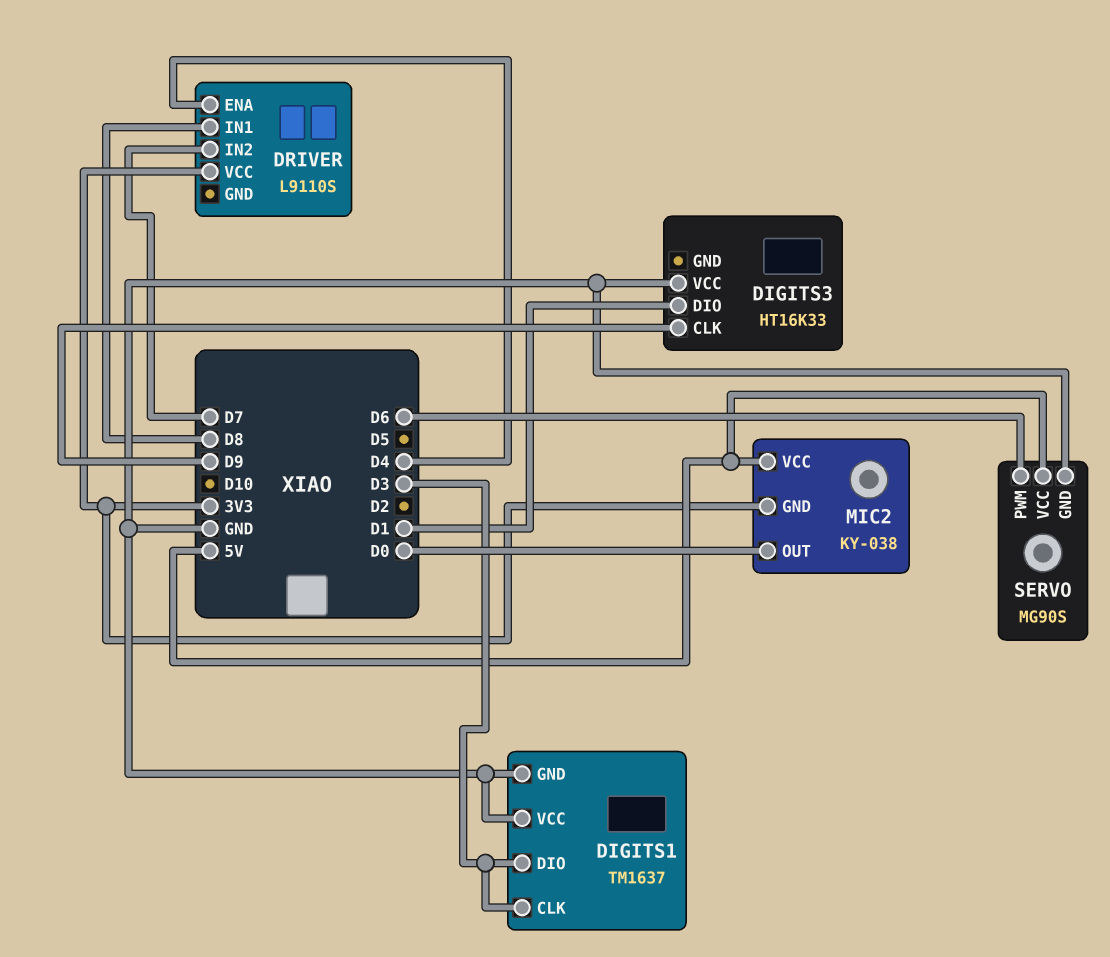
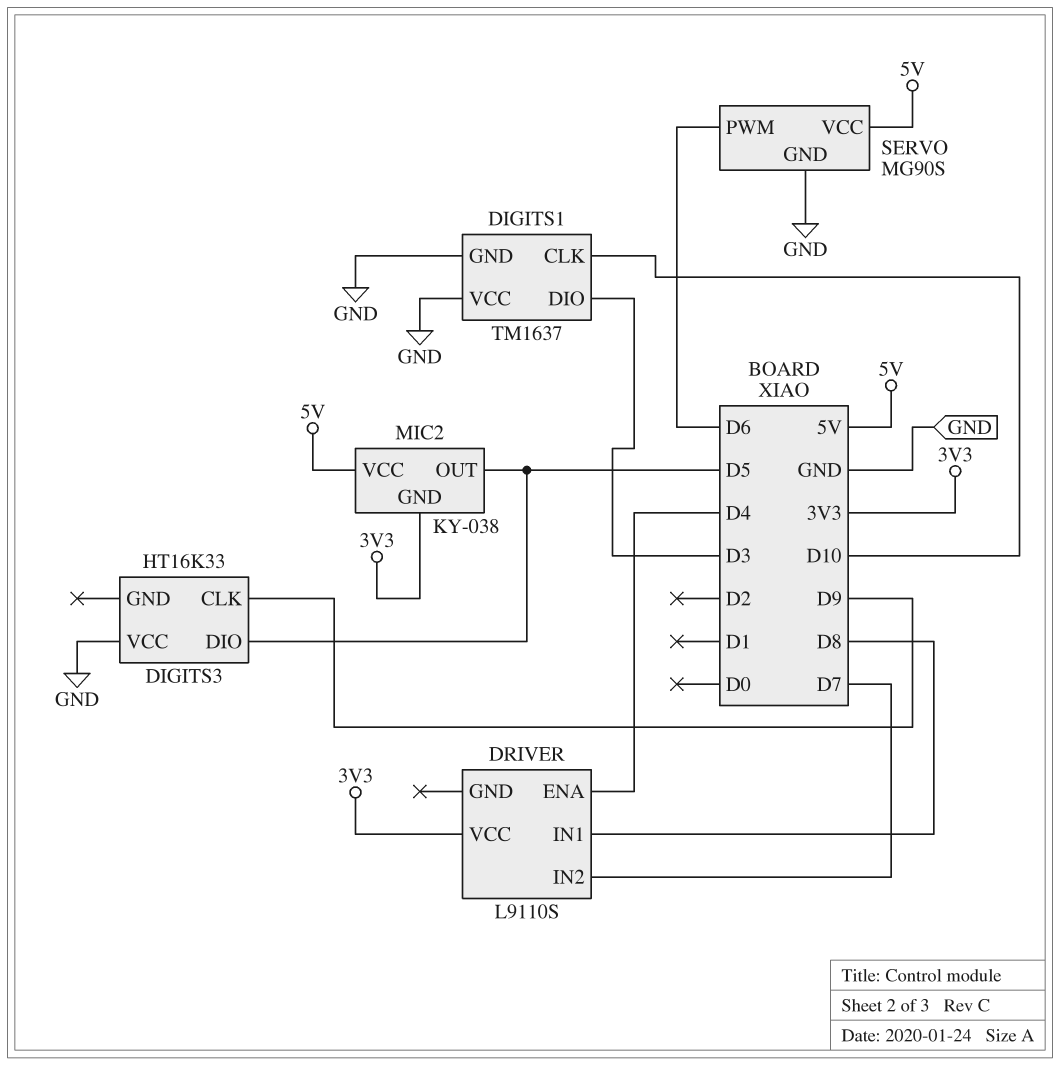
DIGITS1 pin CLK: D3 -> D10
DIGITS3 pin DIO: D1 -> D5
MIC2 pin OUT: D0 -> D5

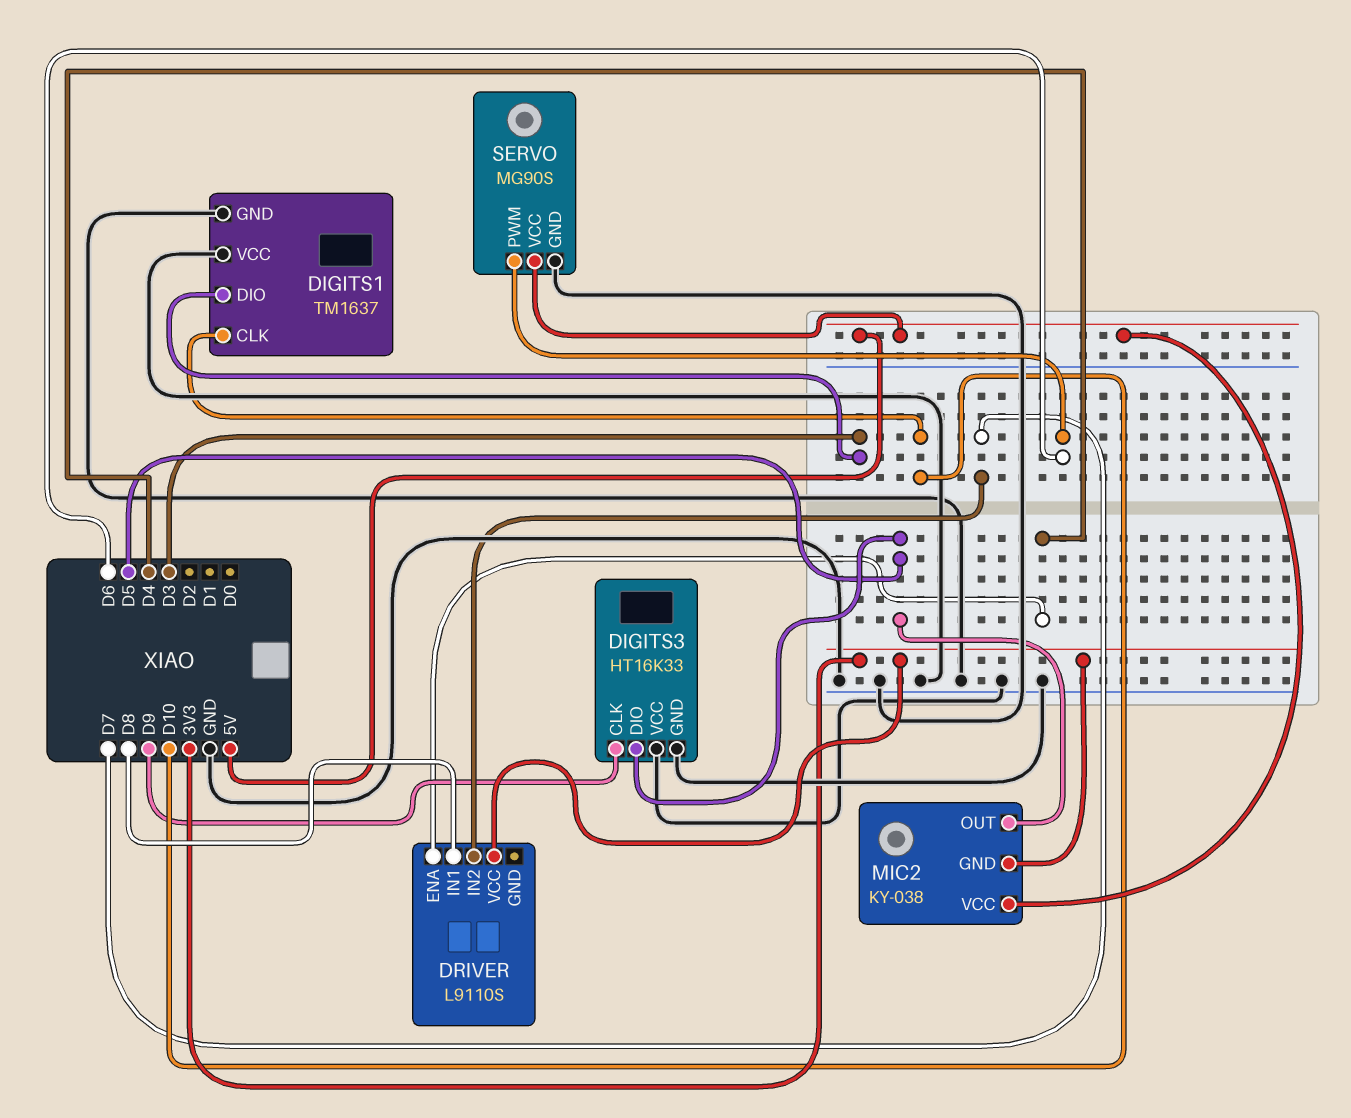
DIGITS3 pin GND: none -> GND

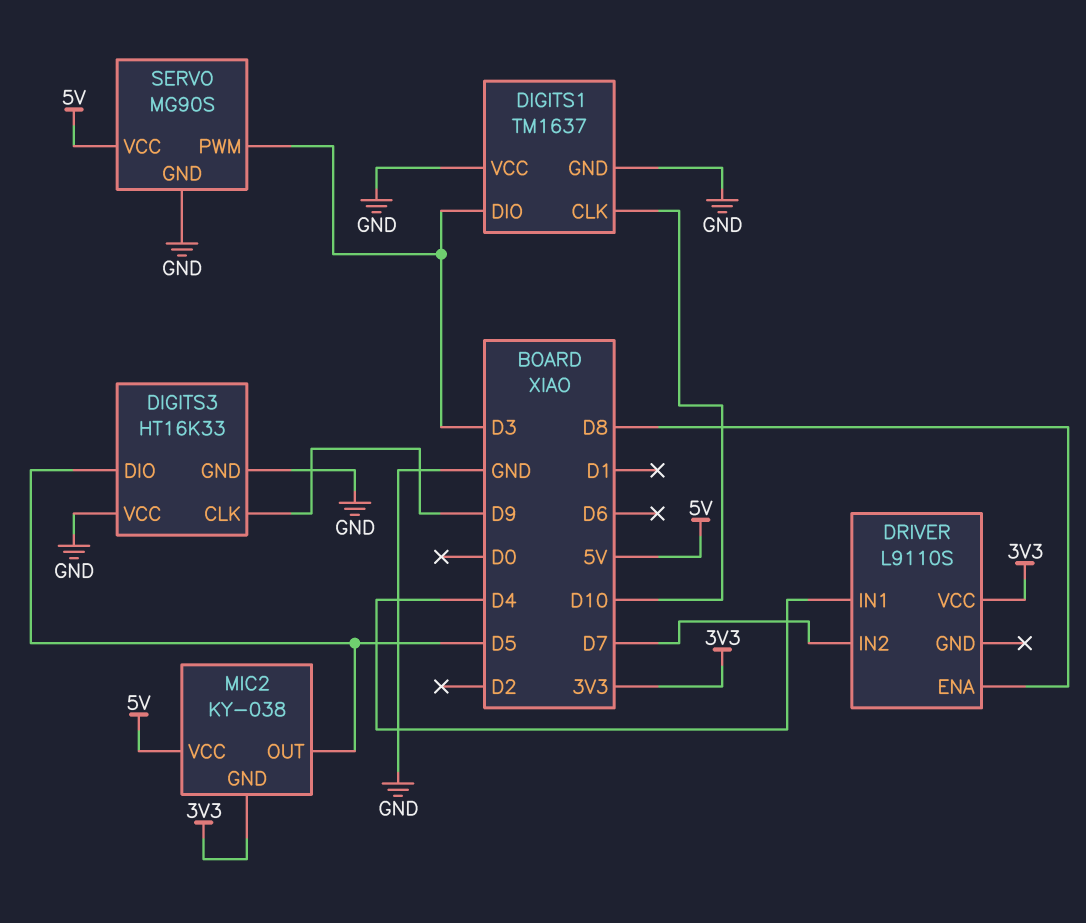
DRIVER pin ENA: D4 -> D8
DRIVER pin IN1: D8 -> D4
SERVO pin PWM: D6 -> D3

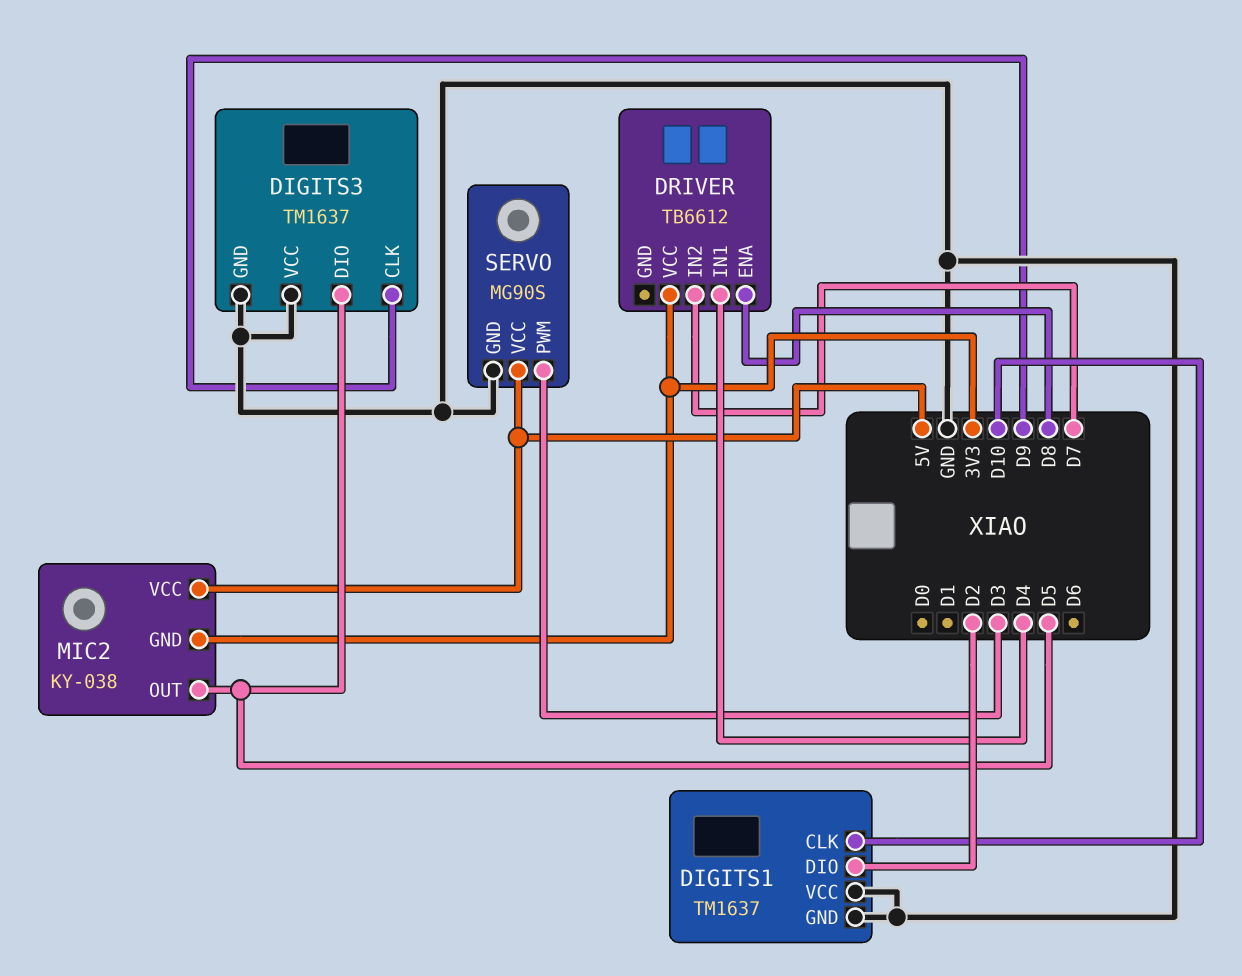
DIGITS1 pin DIO: D3 -> D2
DIGITS3: HT16K33 -> TM1637
DRIVER: L9110S -> TB6612

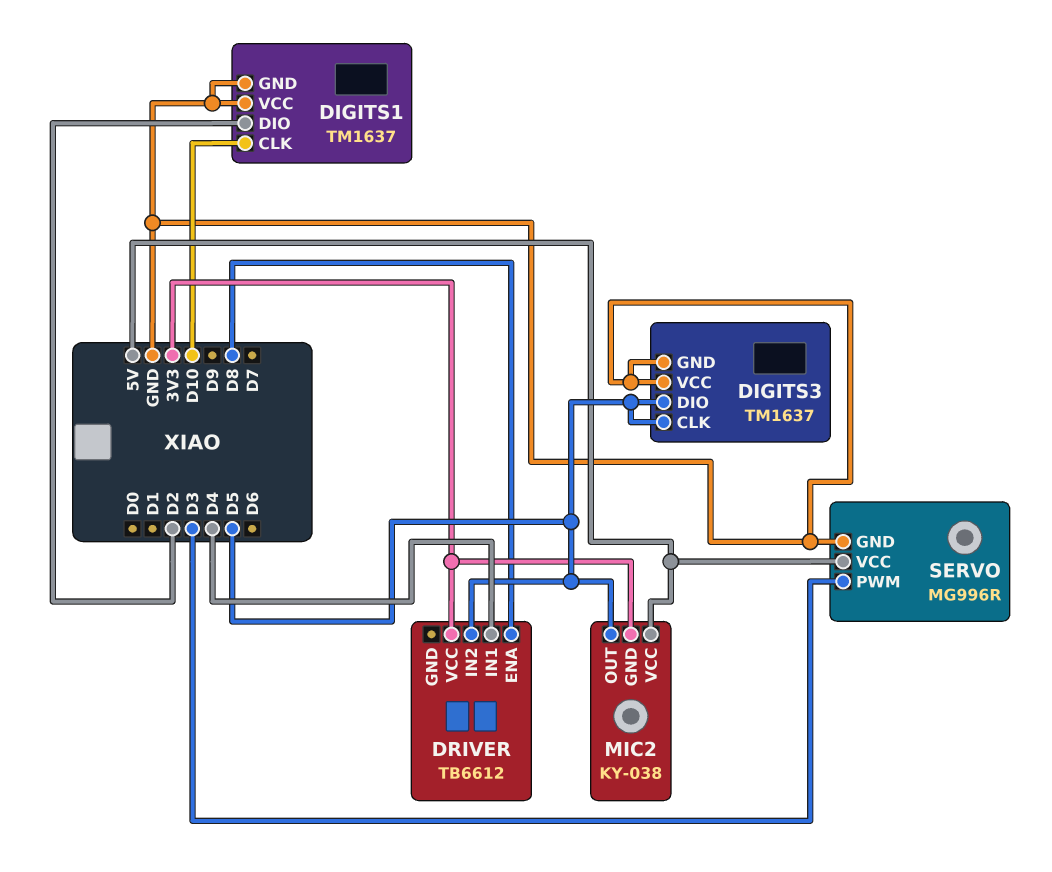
DIGITS3 pin CLK: D9 -> D5
DRIVER pin IN2: D7 -> D5
SERVO: MG90S -> MG996R

